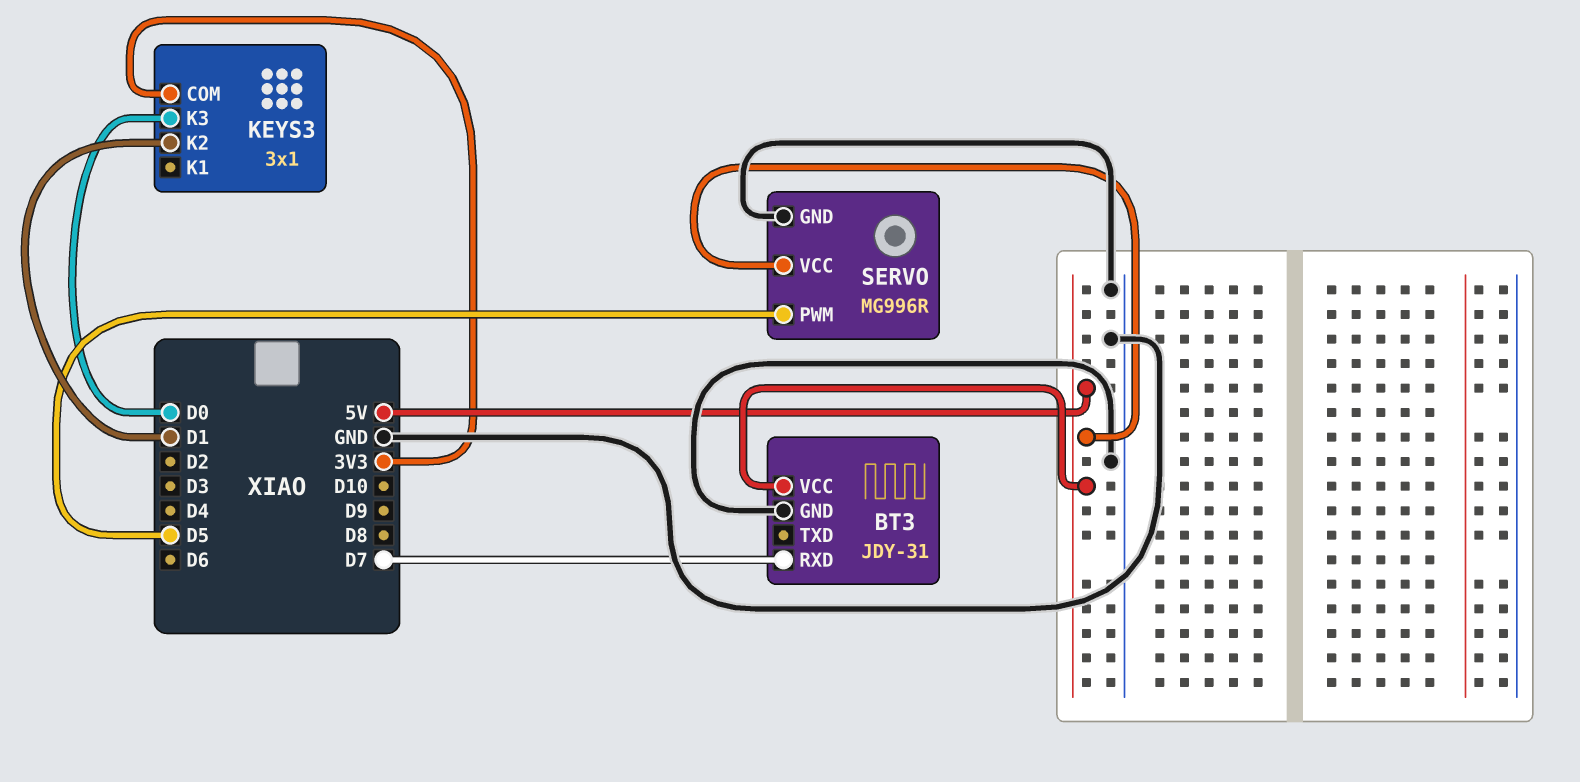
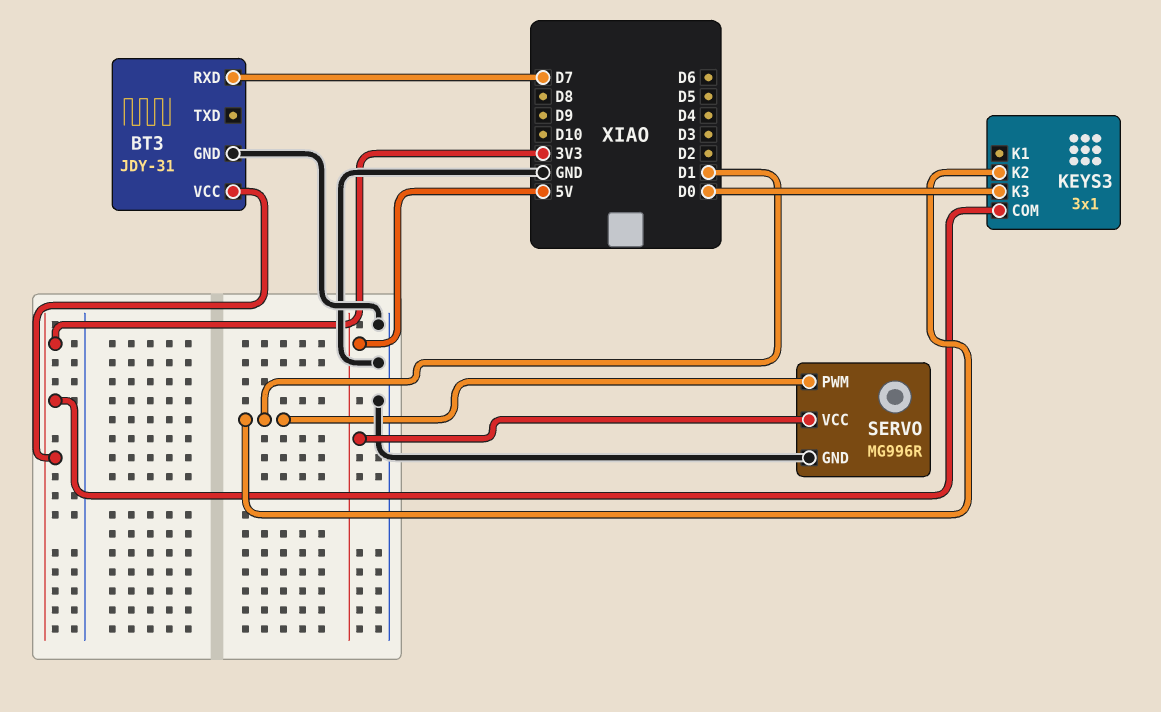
BT3 pin VCC: 5V -> 3V3
SERVO pin PWM: D5 -> D1

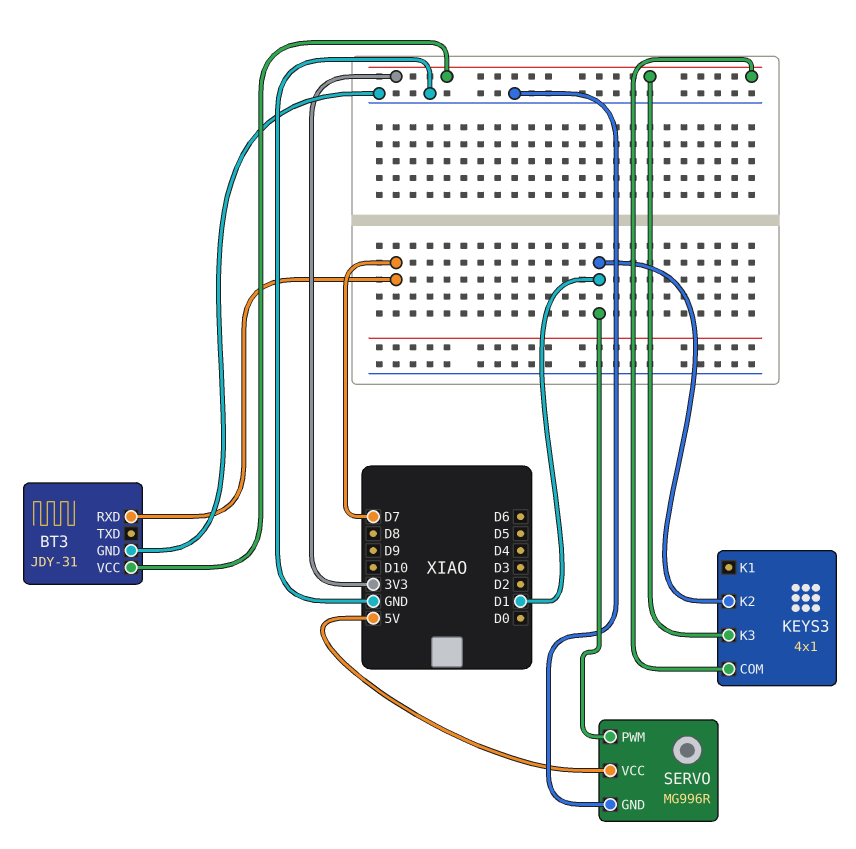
KEYS3: 3x1 -> 4x1
KEYS3 pin K3: D0 -> 3V3

